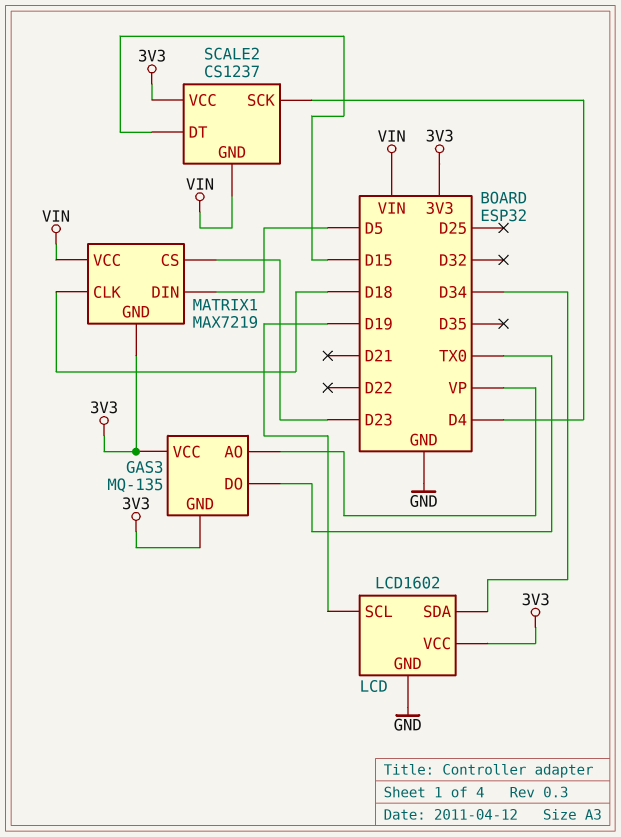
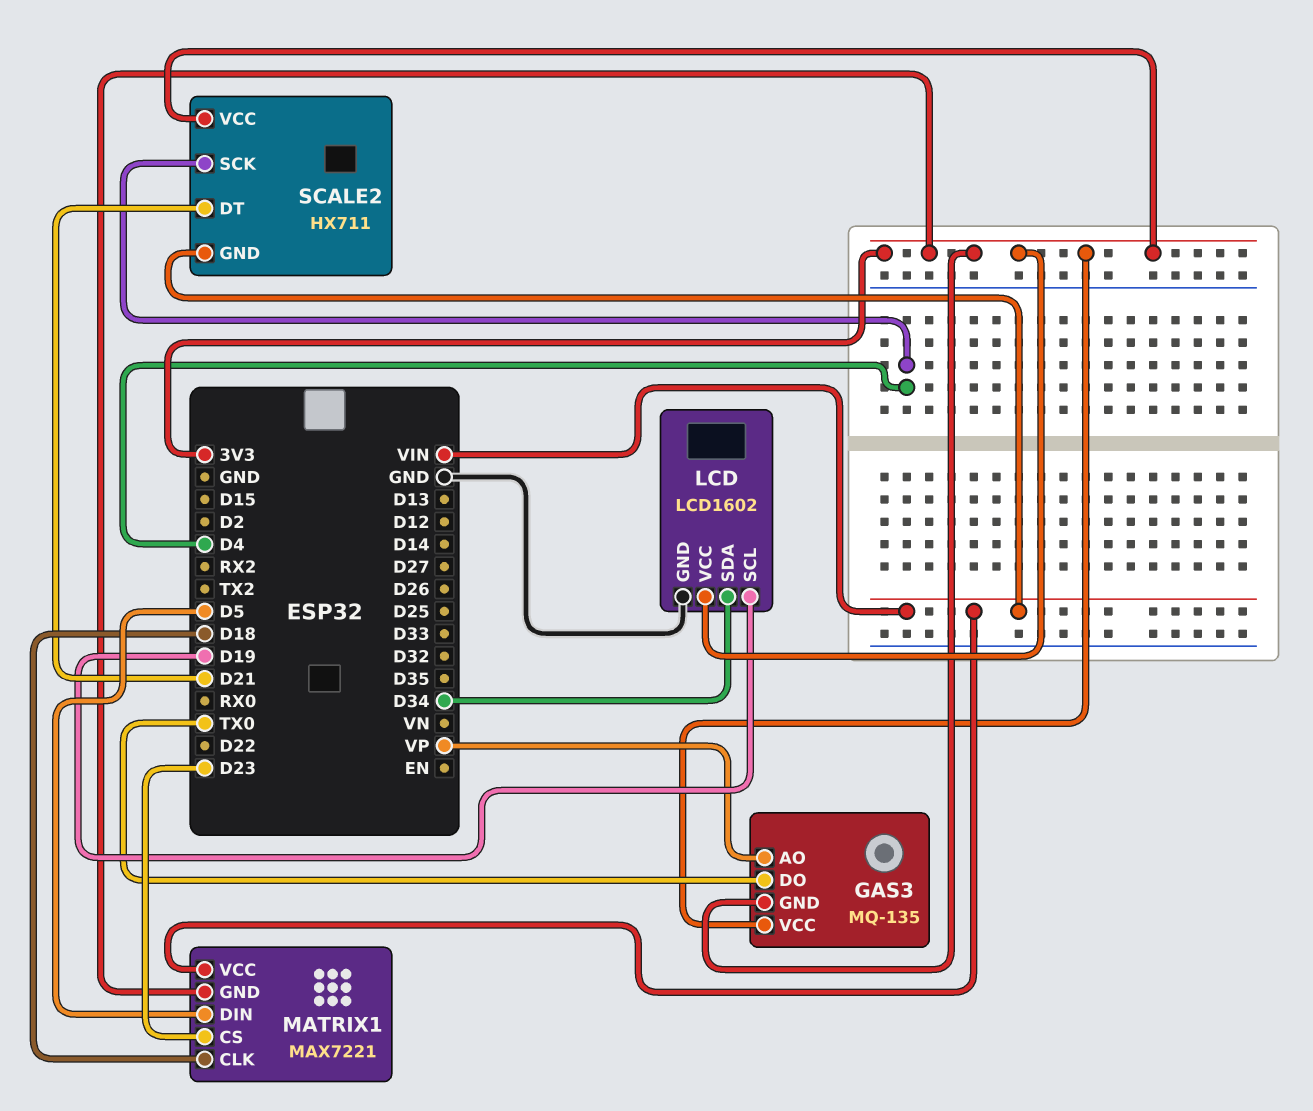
MATRIX1: MAX7219 -> MAX7221
SCALE2: CS1237 -> HX711
SCALE2 pin DT: D15 -> D21

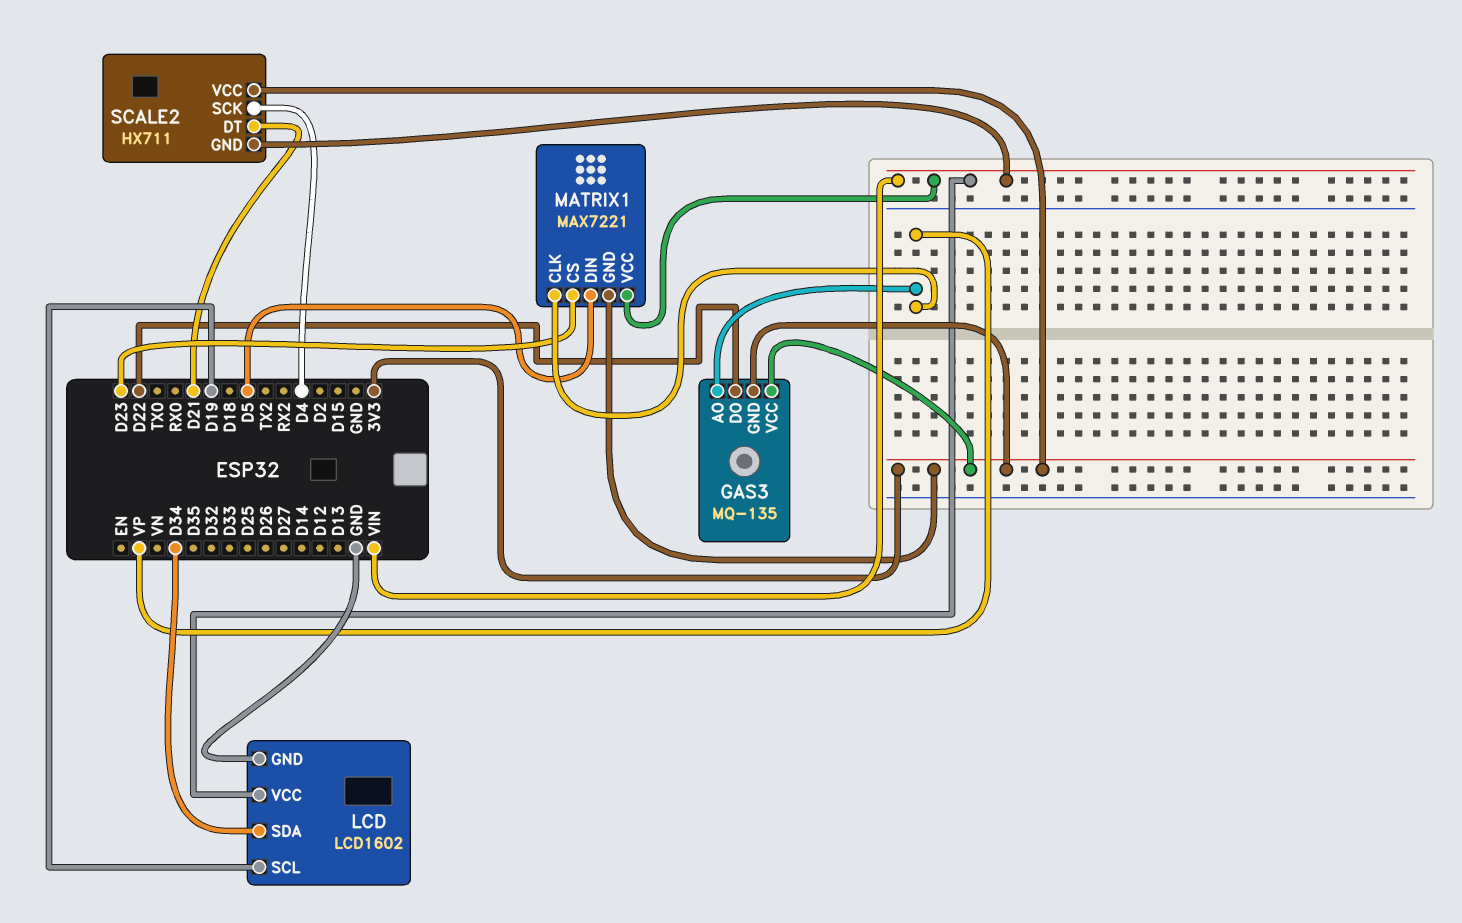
GAS3 pin DO: TX0 -> D22
LCD pin VCC: 3V3 -> VIN
MATRIX1 pin CLK: D18 -> VP

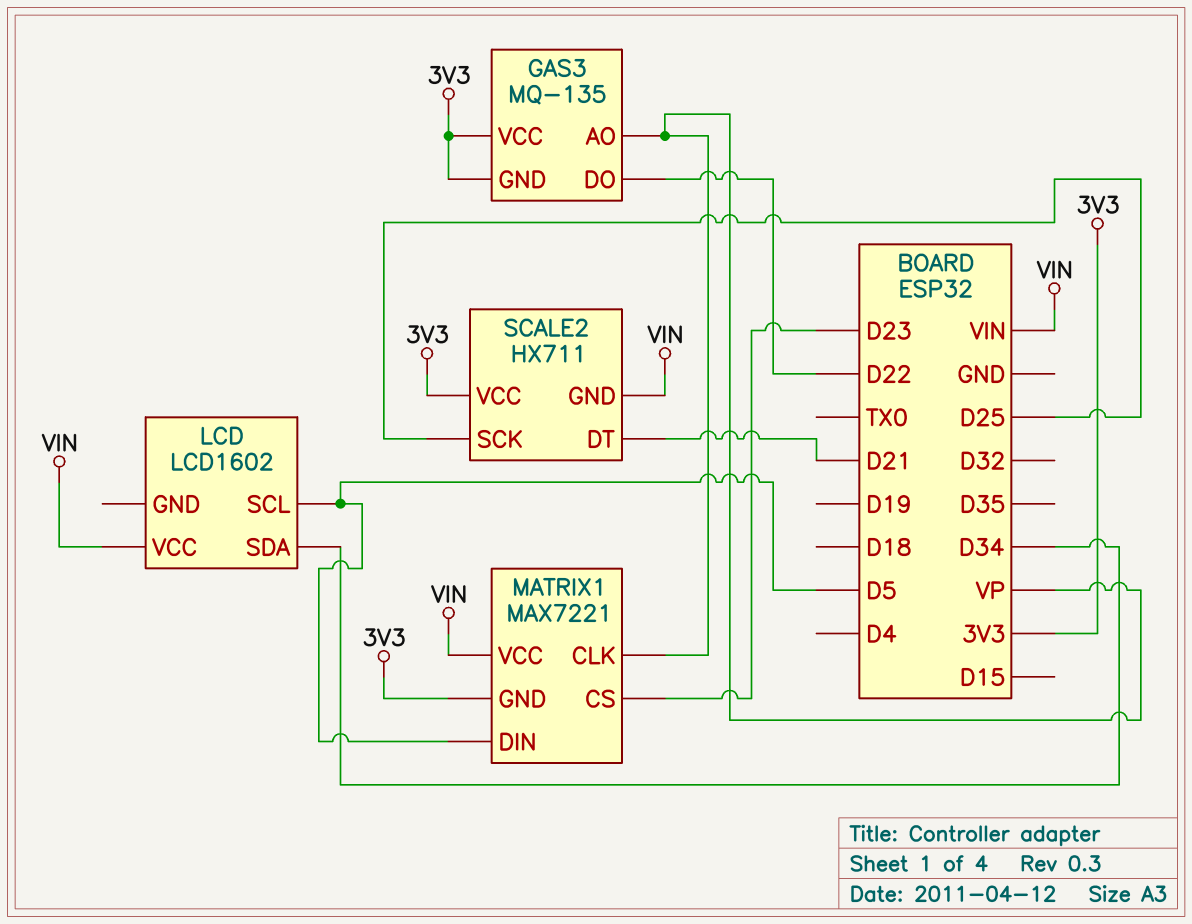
LCD pin GND: GND -> none
LCD pin SCL: D19 -> D5
SCALE2 pin SCK: D4 -> D25

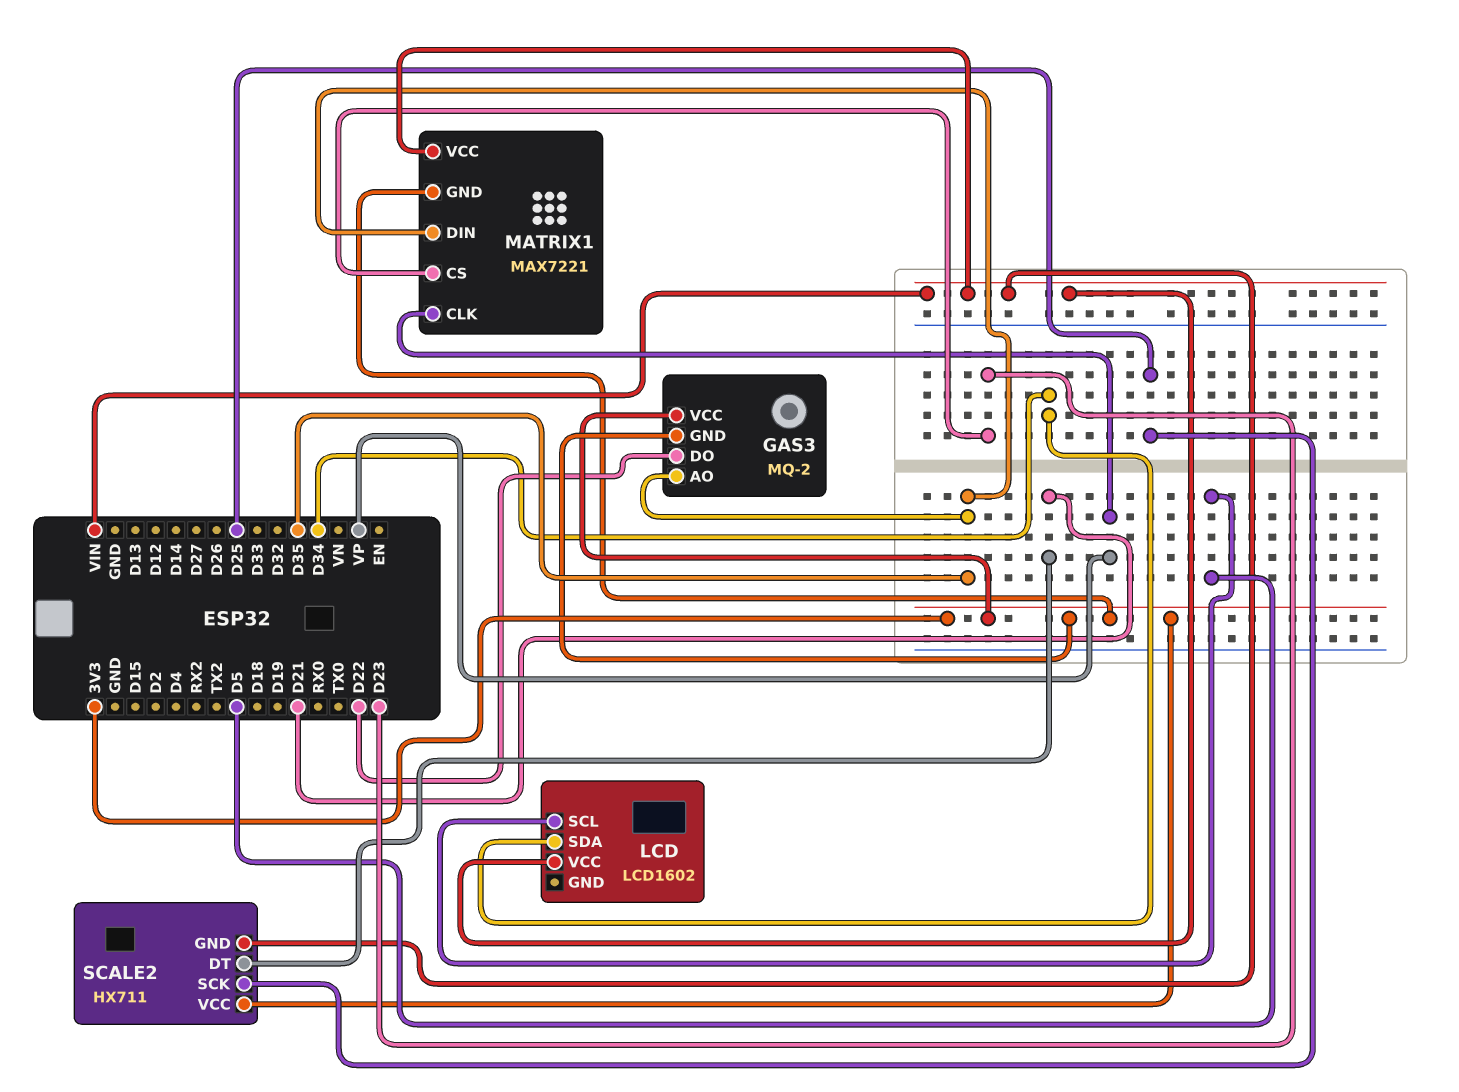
GAS3: MQ-135 -> MQ-2
GAS3 pin AO: VP -> D35
MATRIX1 pin DIN: D5 -> D35

